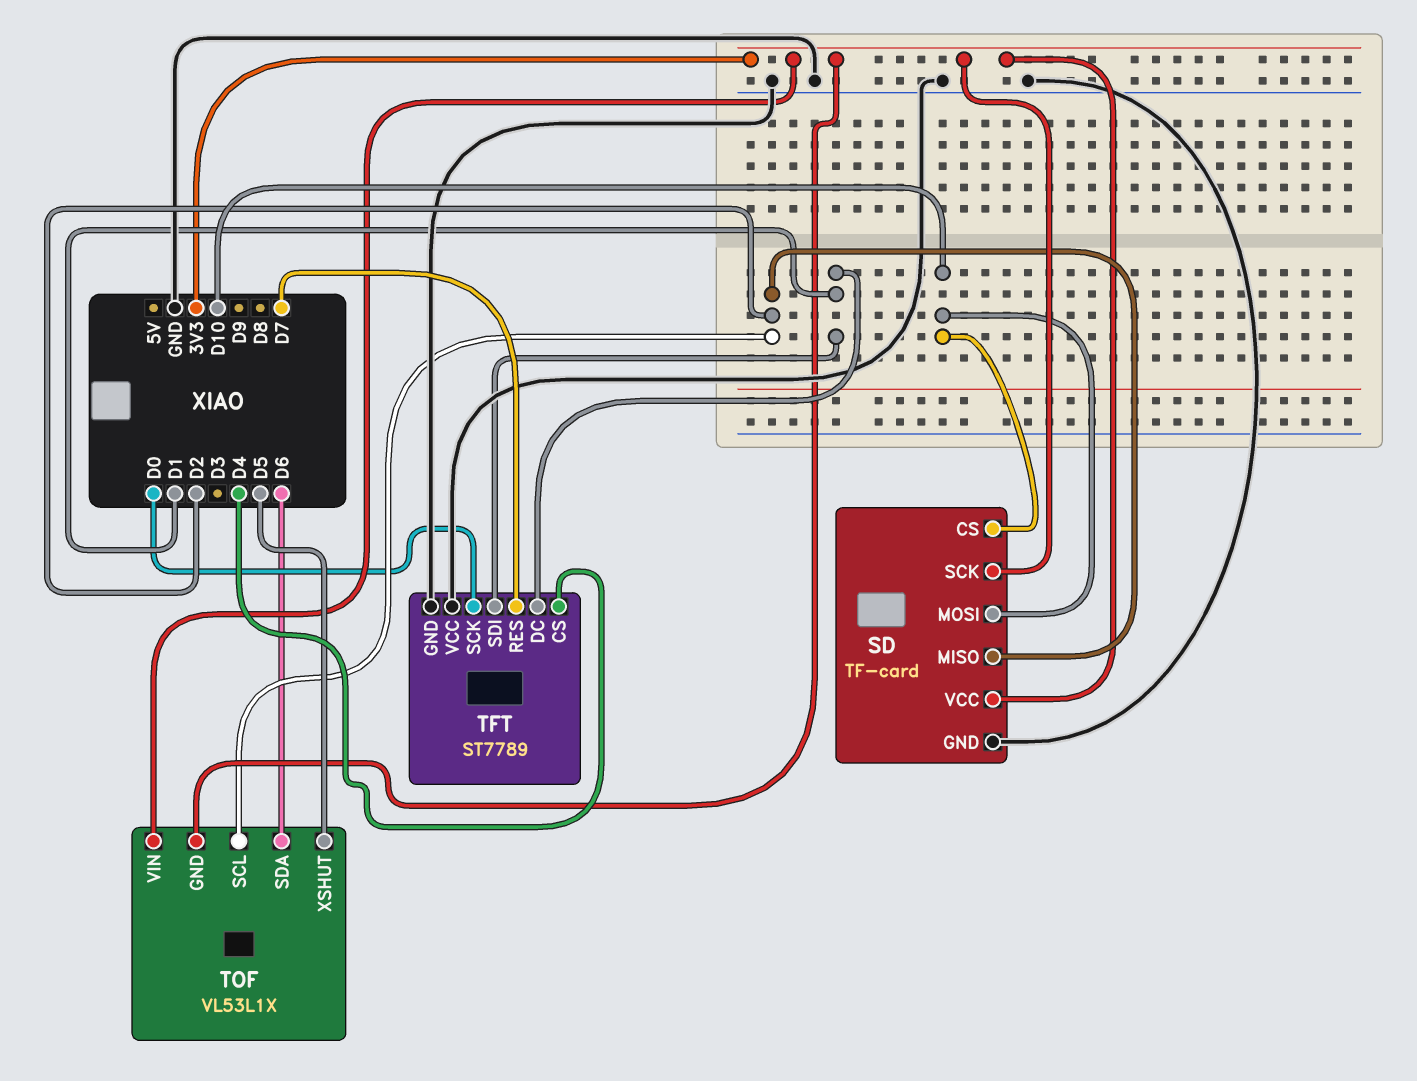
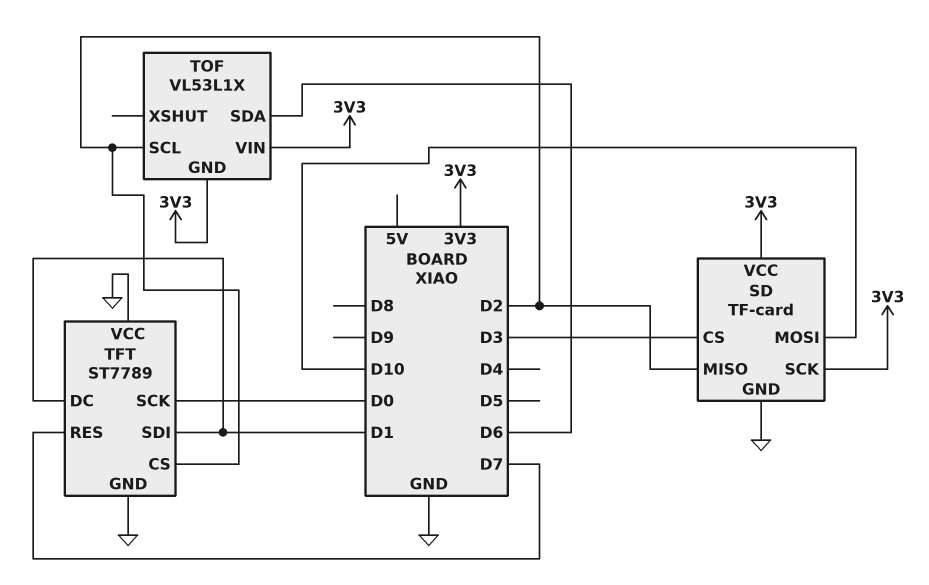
SD pin CS: D10 -> D3
TFT pin CS: D4 -> D2
TOF pin XSHUT: D5 -> none

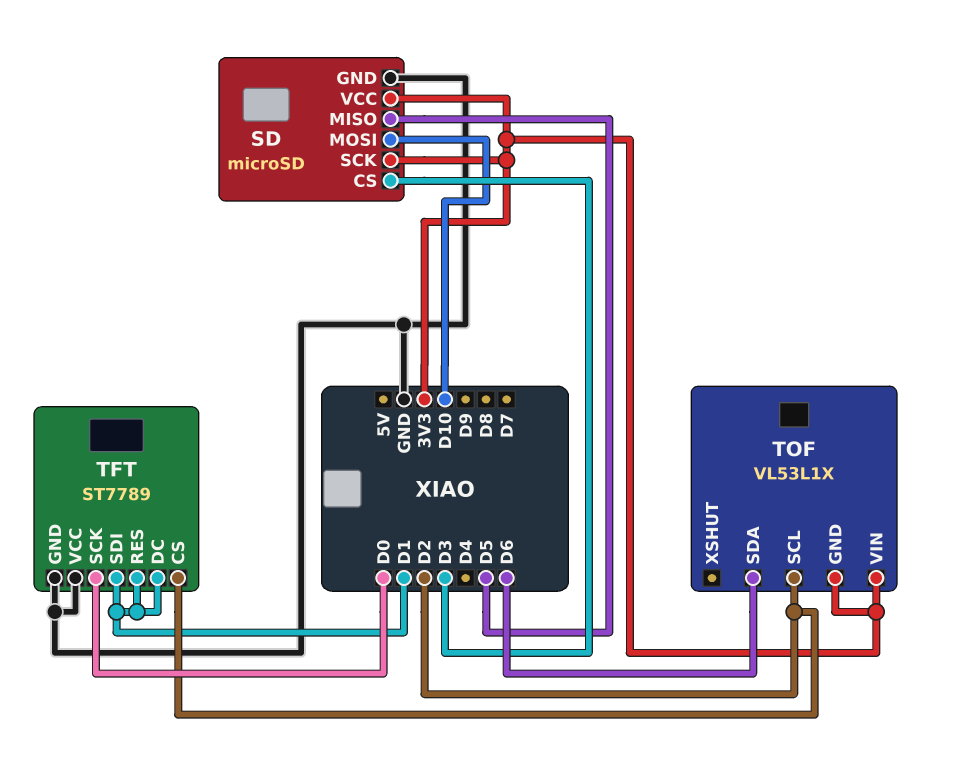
SD: TF-card -> microSD
SD pin MISO: D2 -> D5
TFT pin RES: D7 -> D1

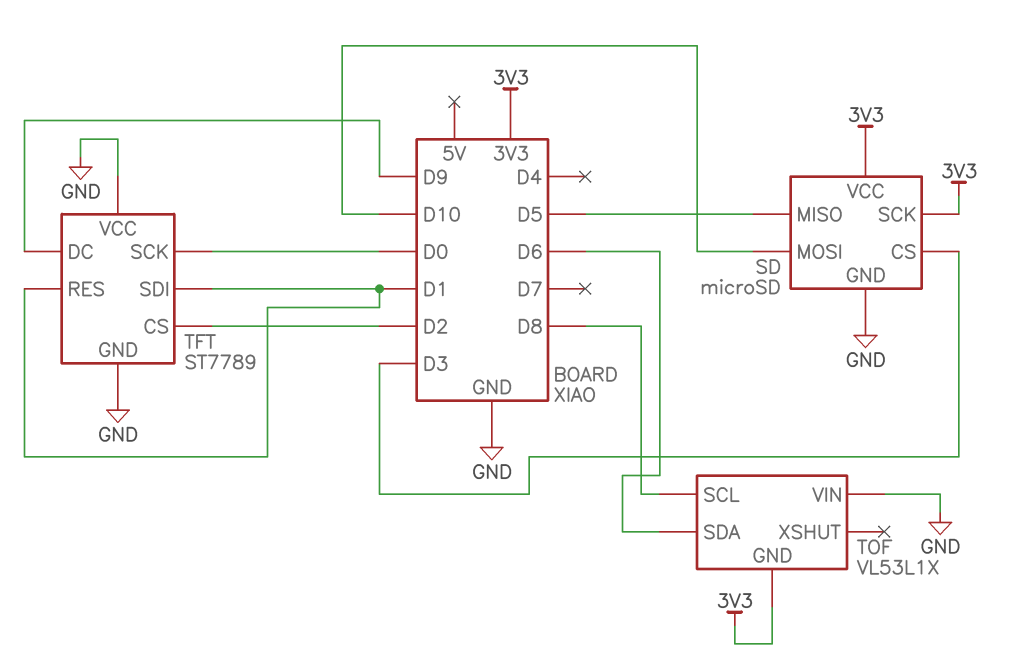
TFT pin DC: D1 -> D9
TOF pin SCL: D2 -> D8
TOF pin VIN: 3V3 -> GND

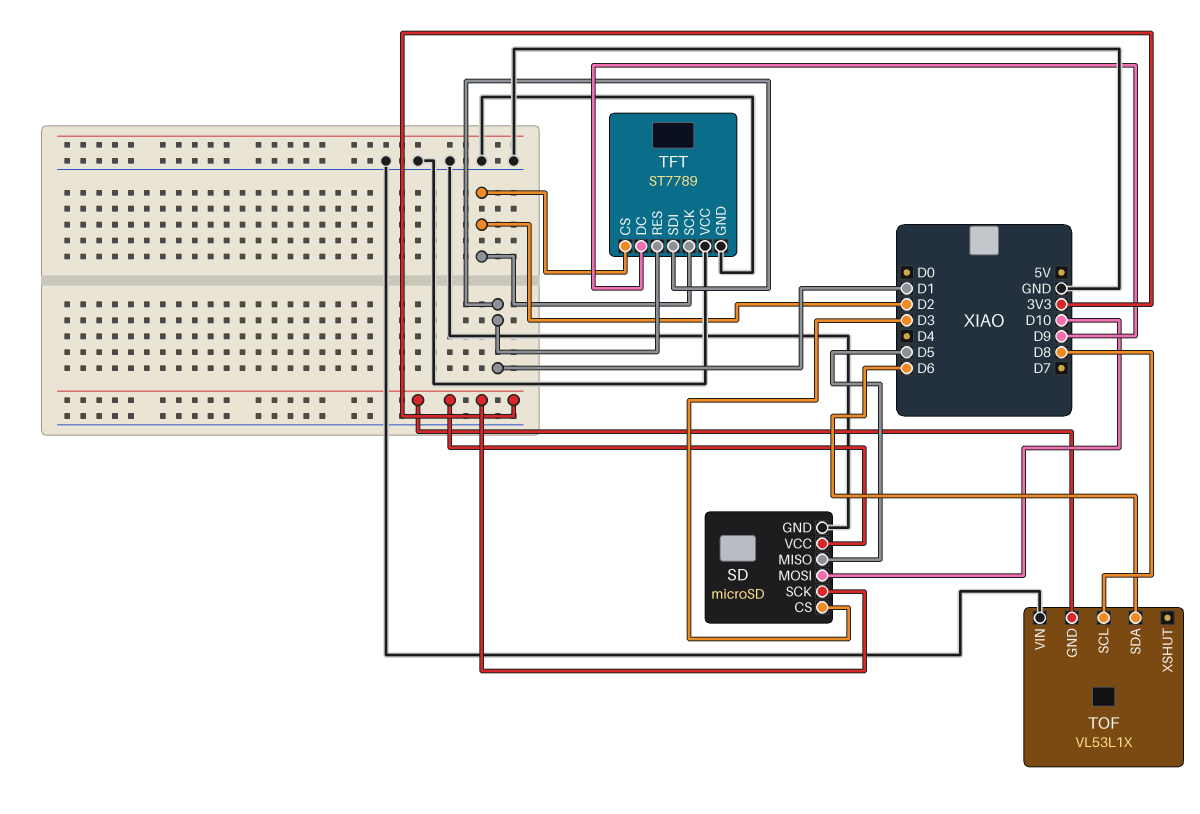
TFT pin SCK: D0 -> D2

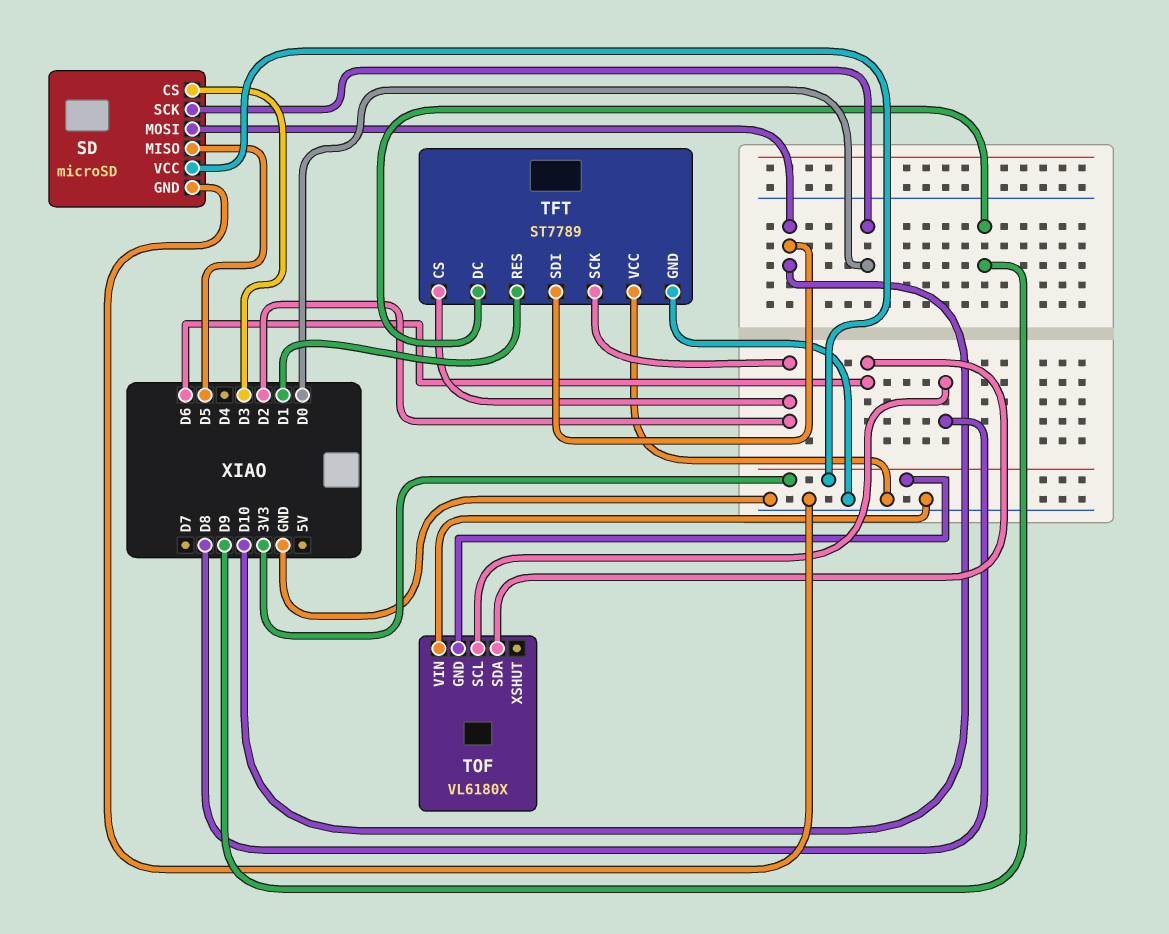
SD pin SCK: 3V3 -> D0
TFT pin SDI: D1 -> D10
TOF: VL53L1X -> VL6180X

